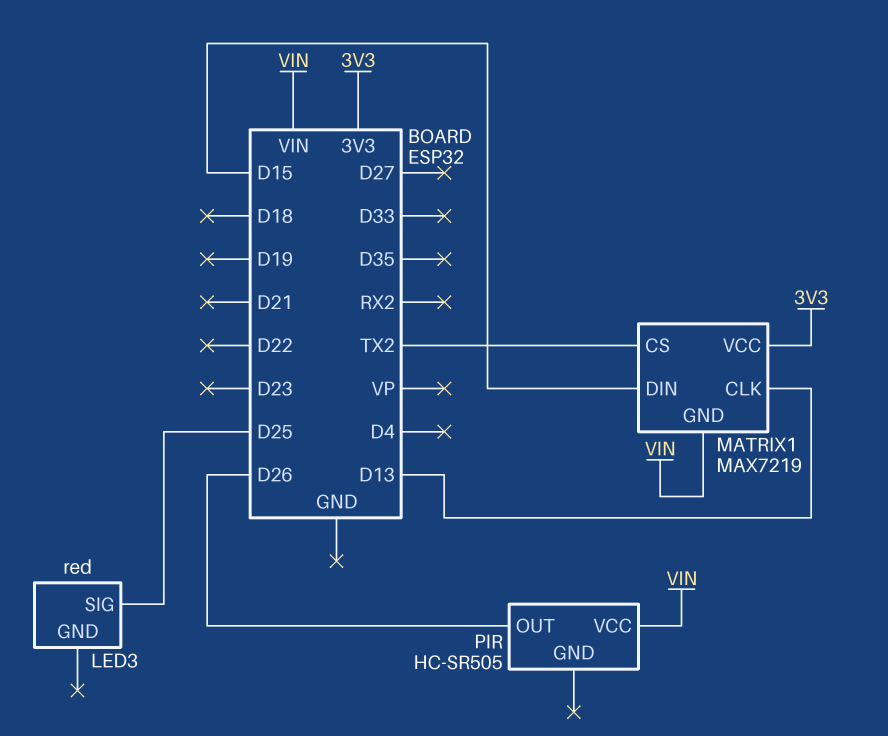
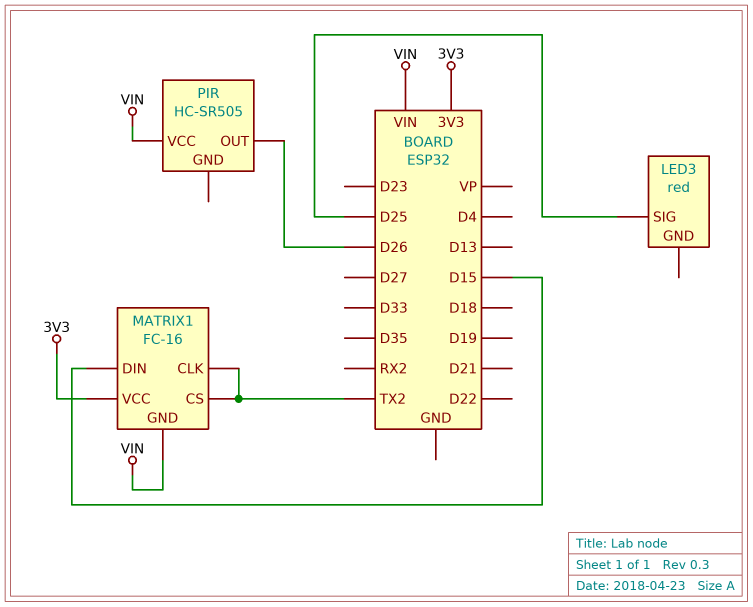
MATRIX1: MAX7219 -> FC-16
MATRIX1 pin CLK: D13 -> TX2

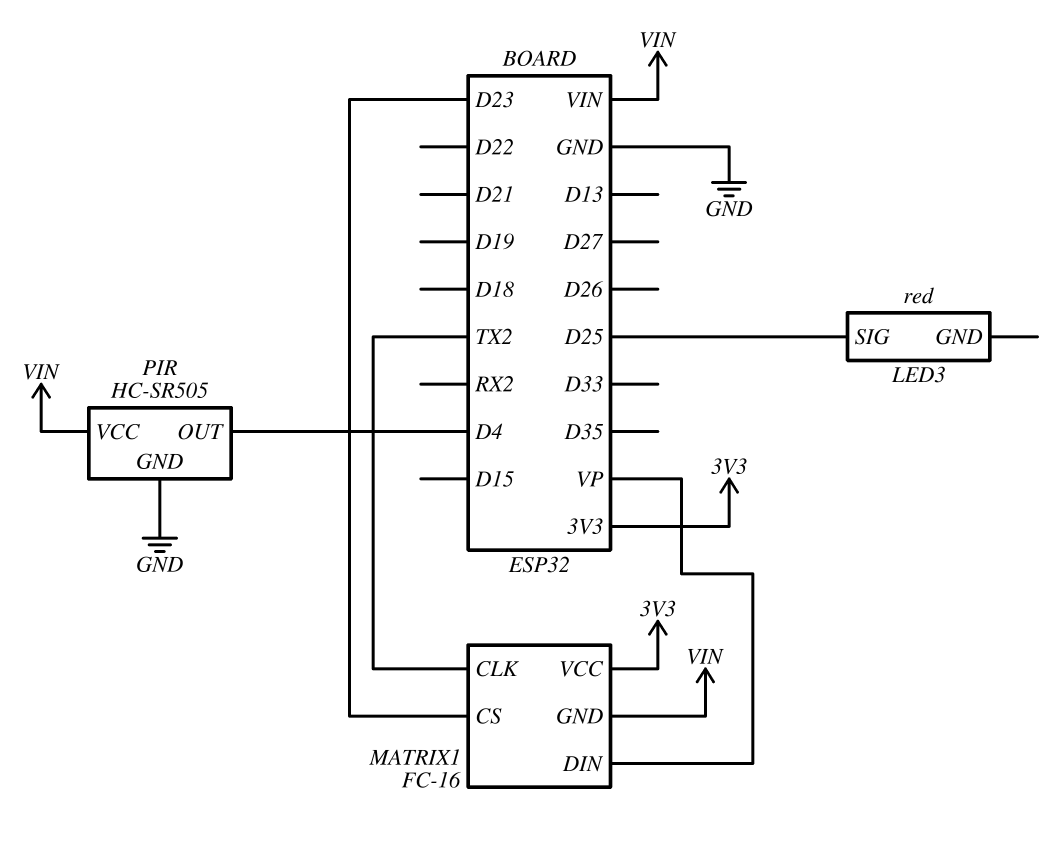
MATRIX1 pin CS: TX2 -> D23
MATRIX1 pin DIN: D15 -> VP
PIR pin GND: none -> GND
PIR pin OUT: D26 -> D4

